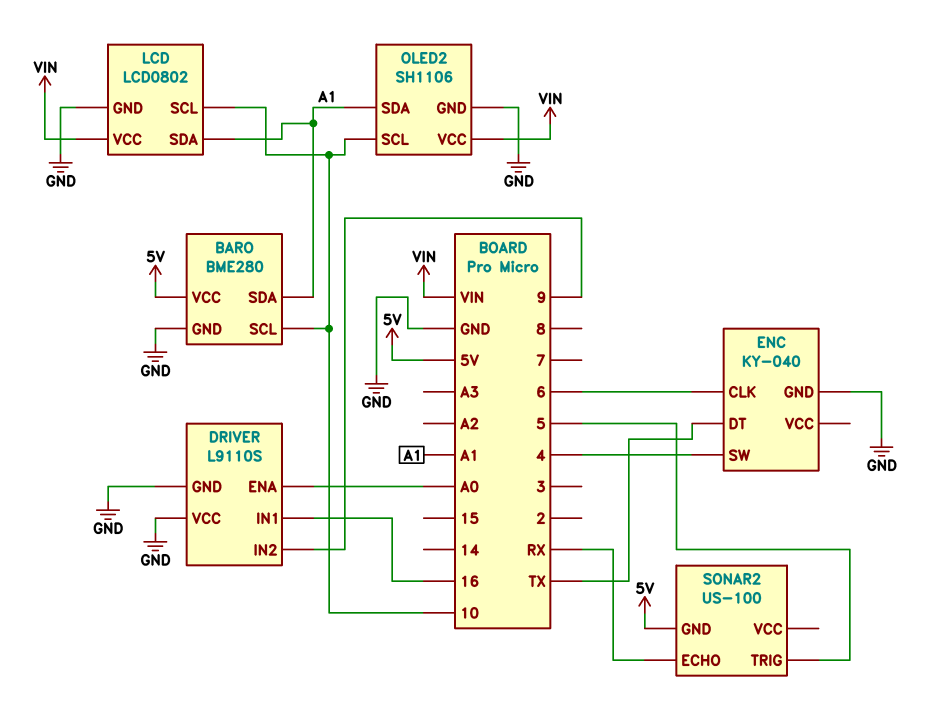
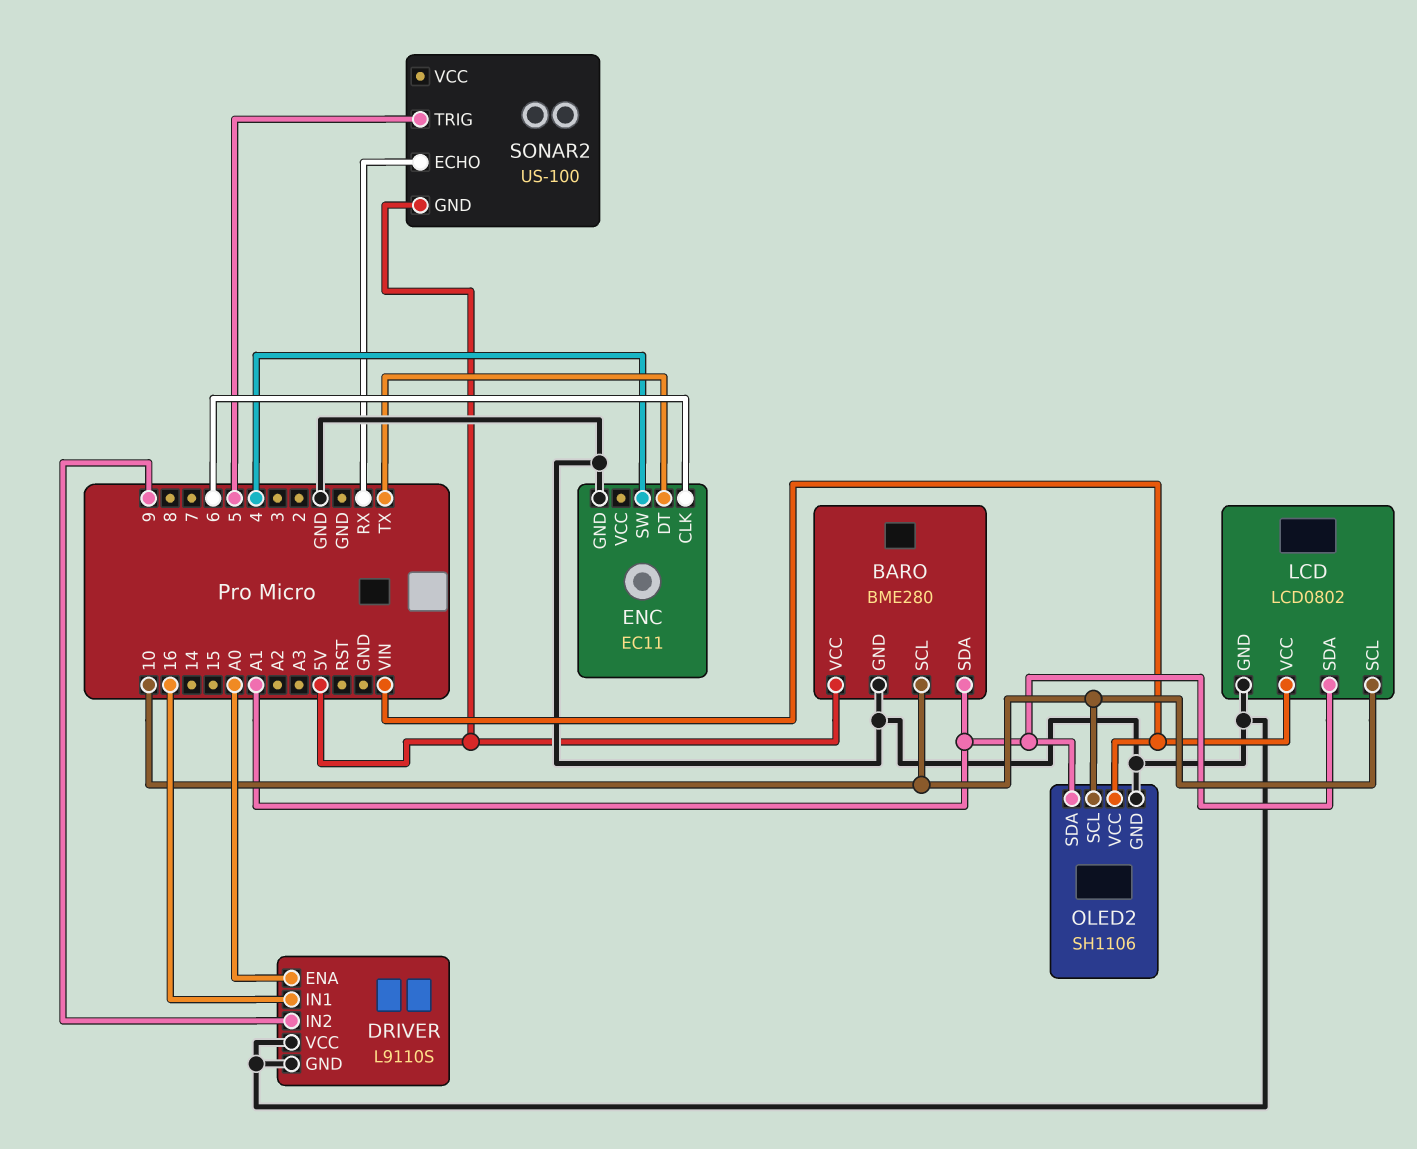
ENC: KY-040 -> EC11

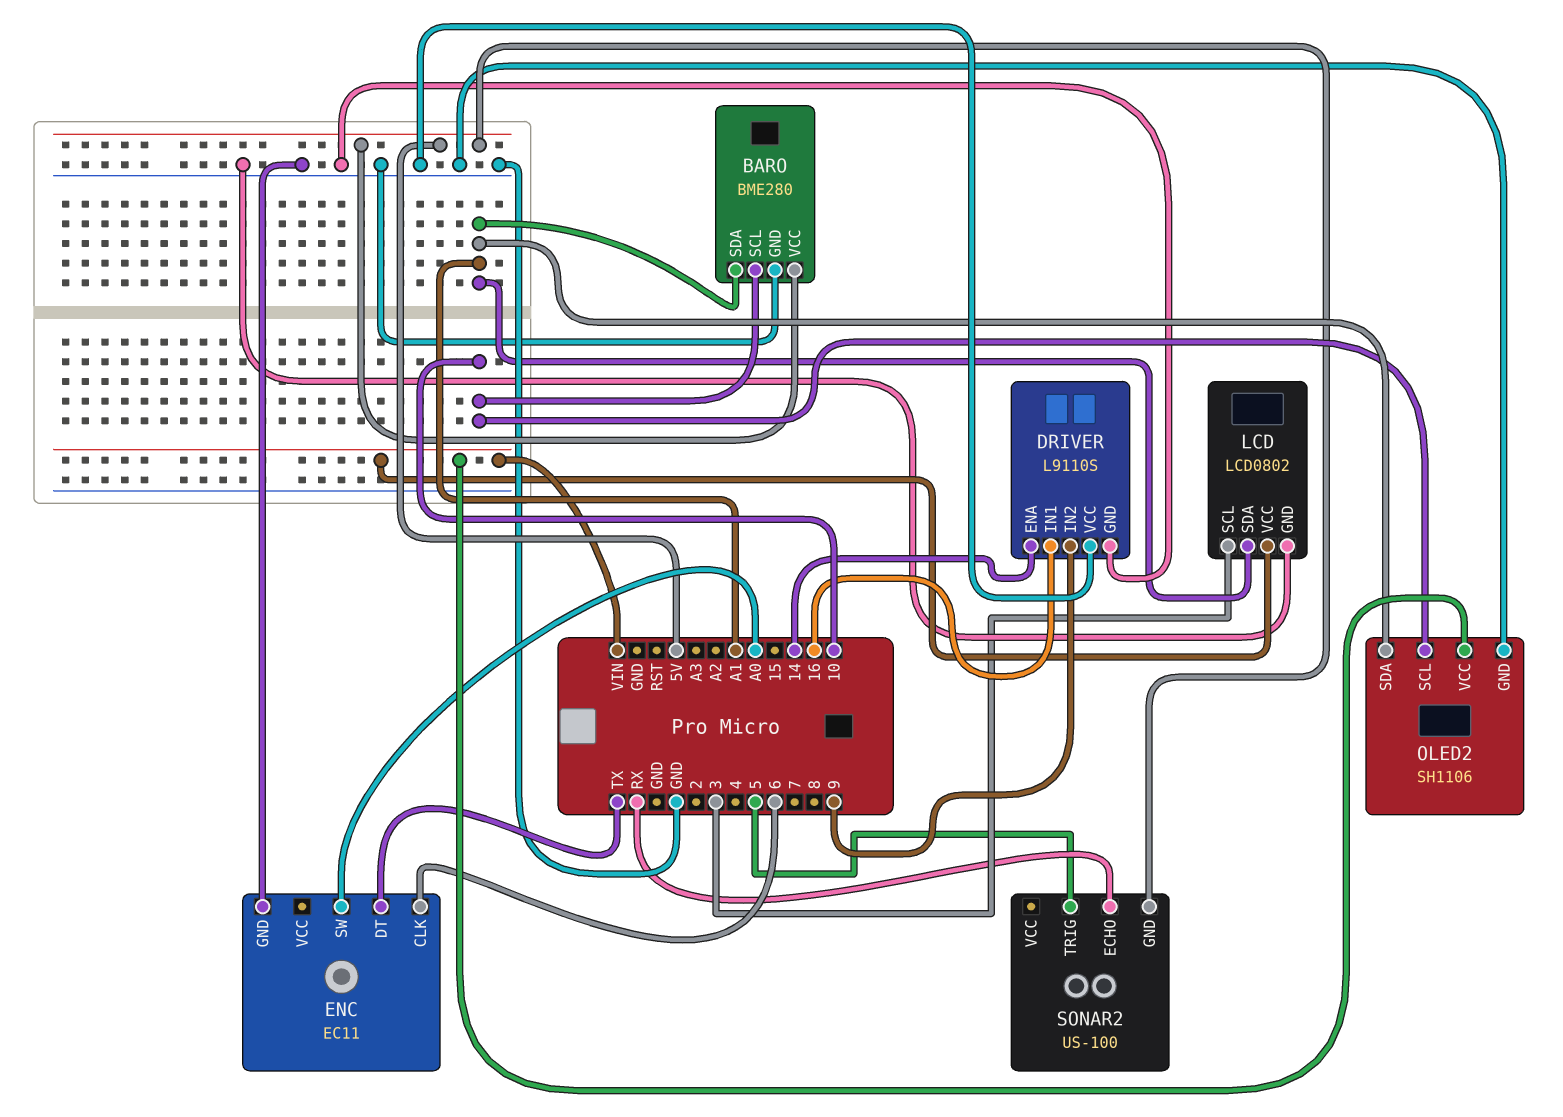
DRIVER pin ENA: A0 -> 14
ENC pin SW: 4 -> A0
LCD pin SCL: 10 -> 3

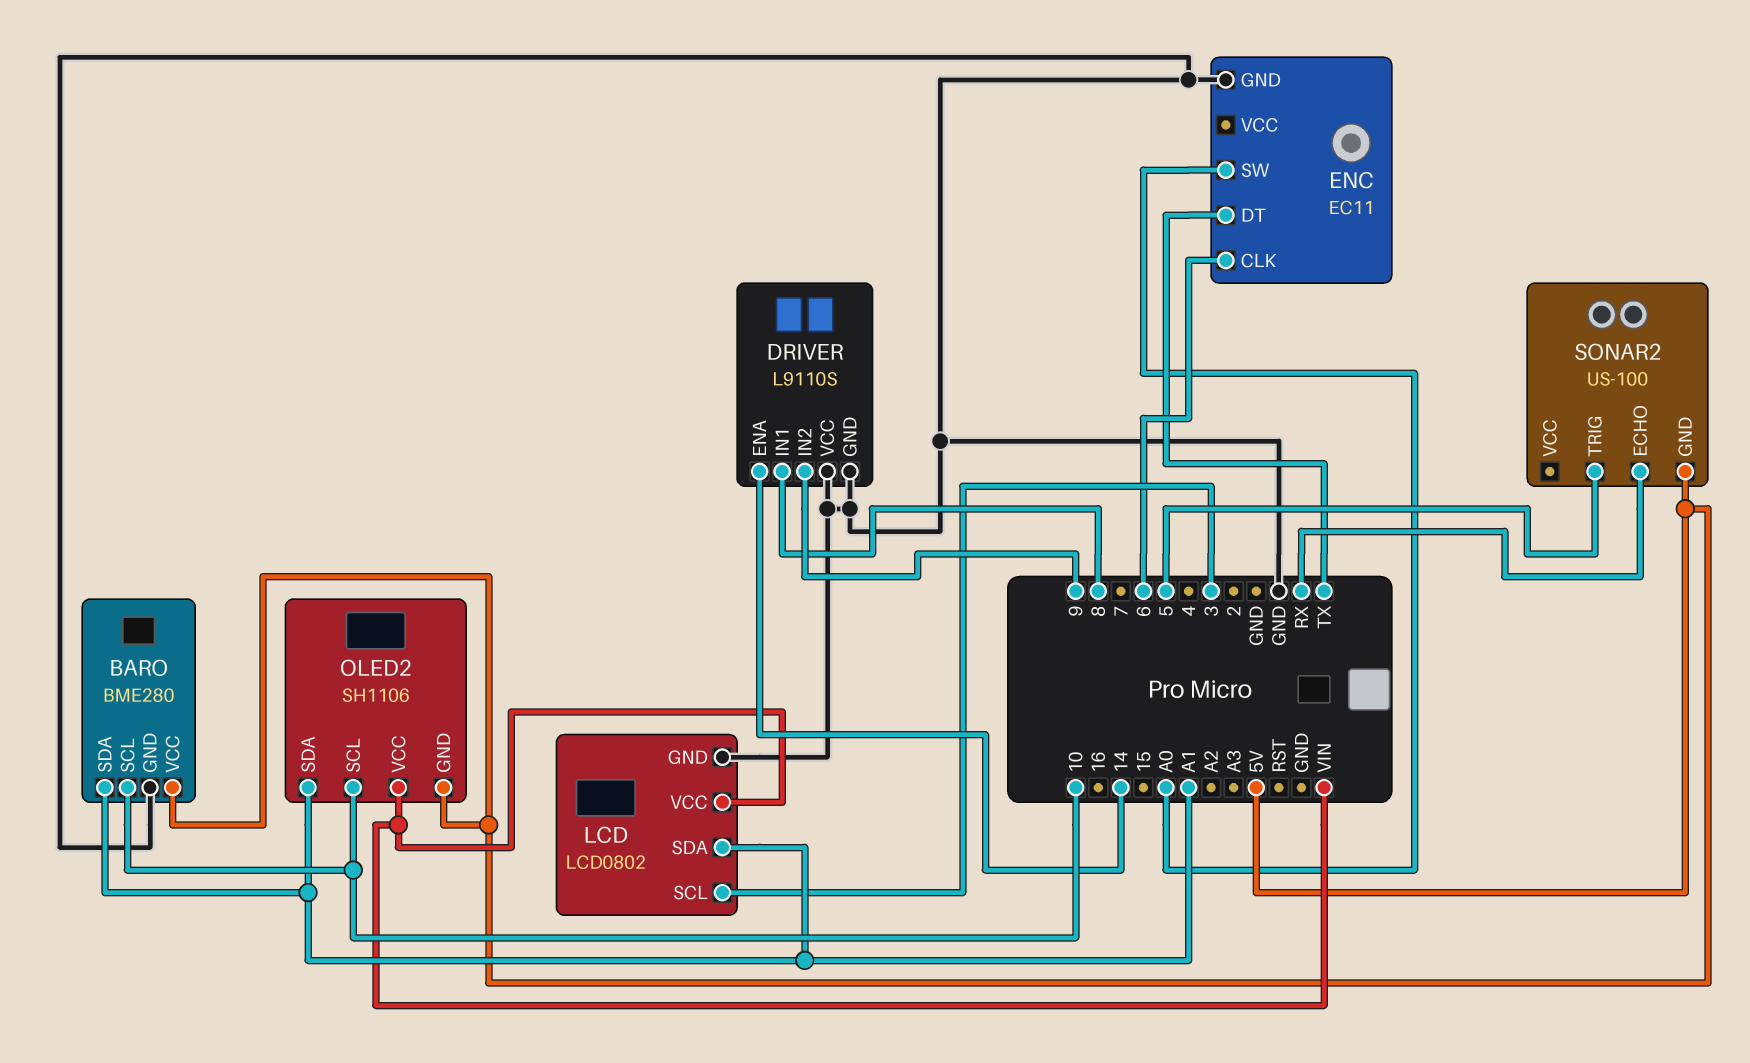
DRIVER pin IN1: 16 -> 8
OLED2 pin GND: GND -> 5V

